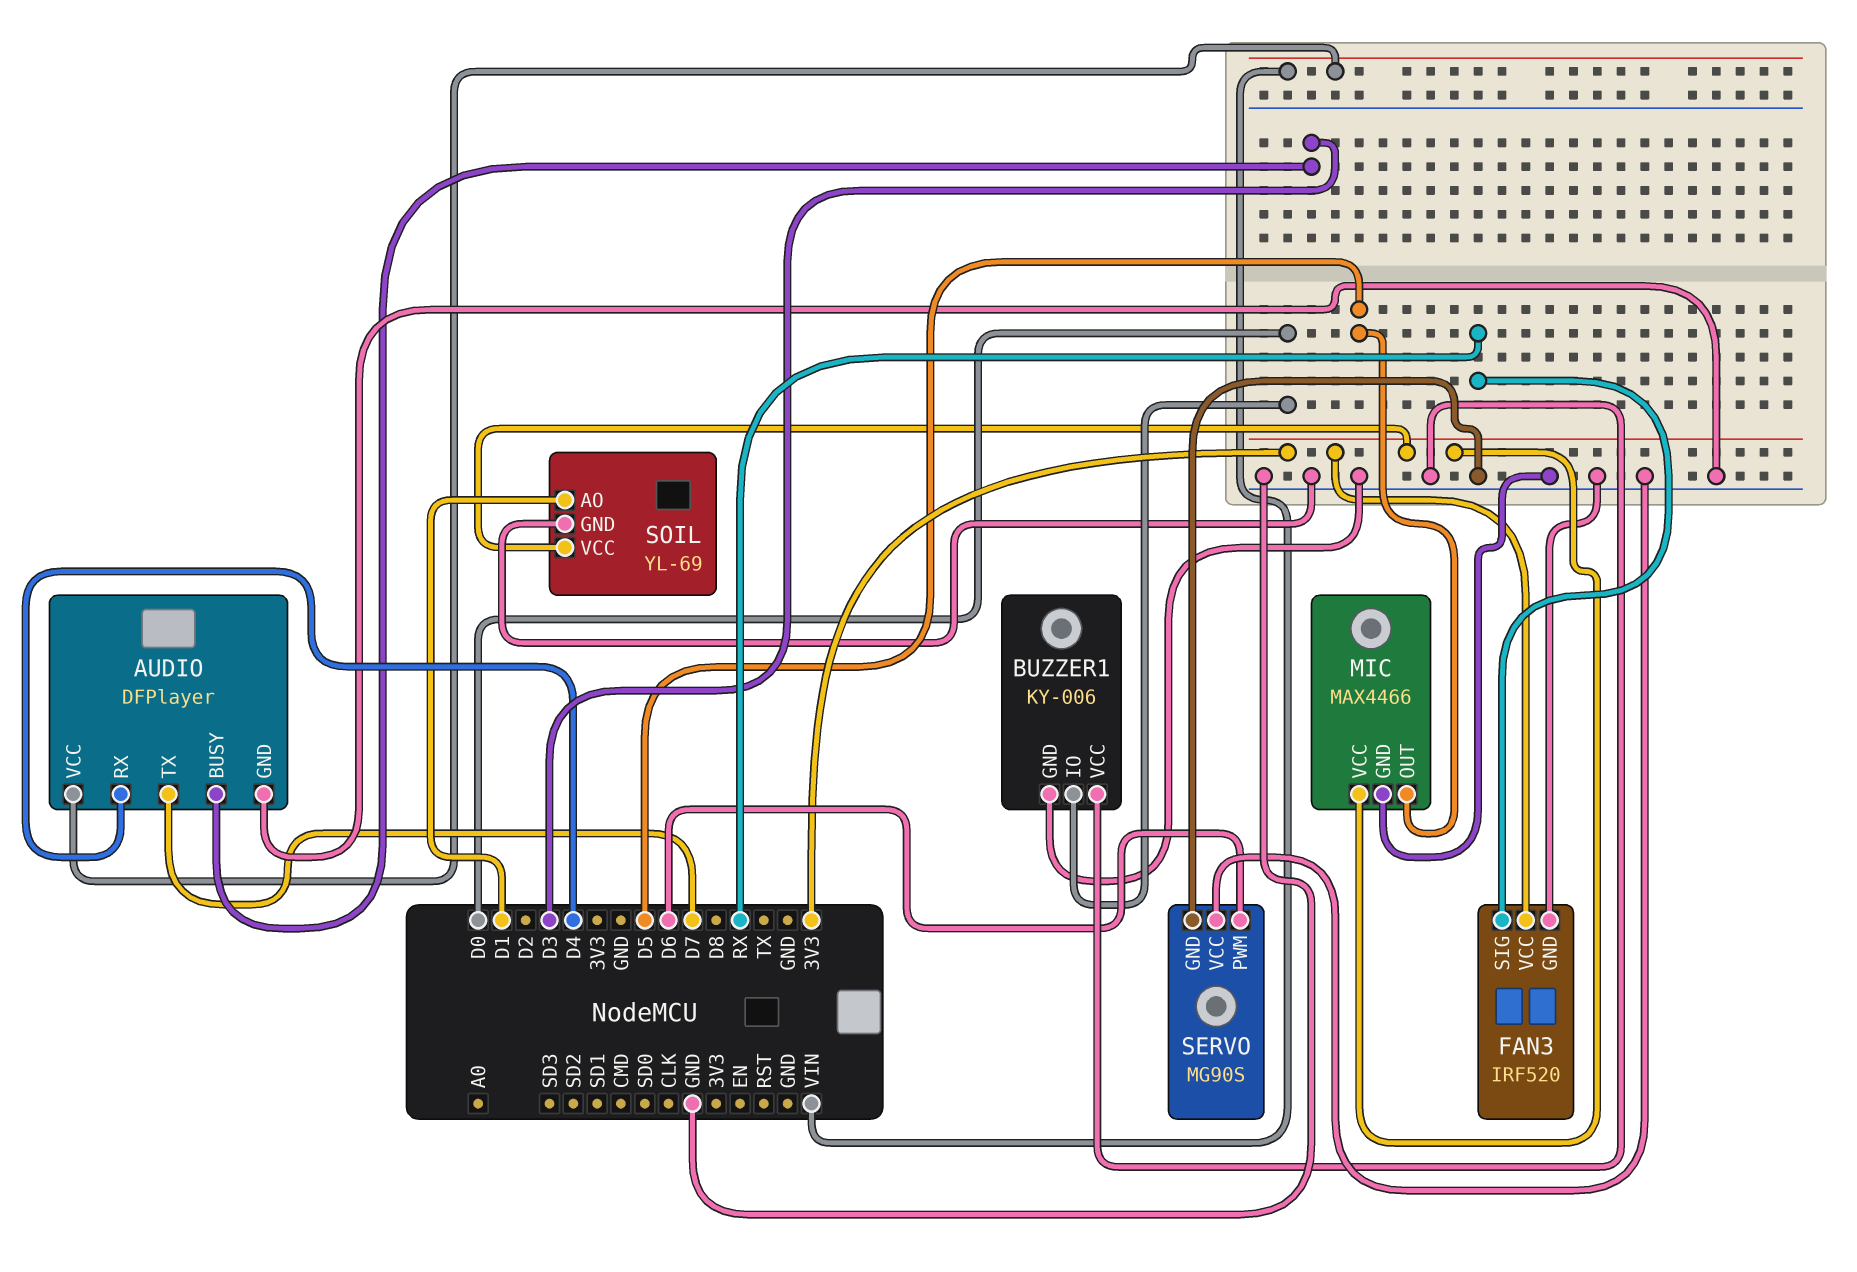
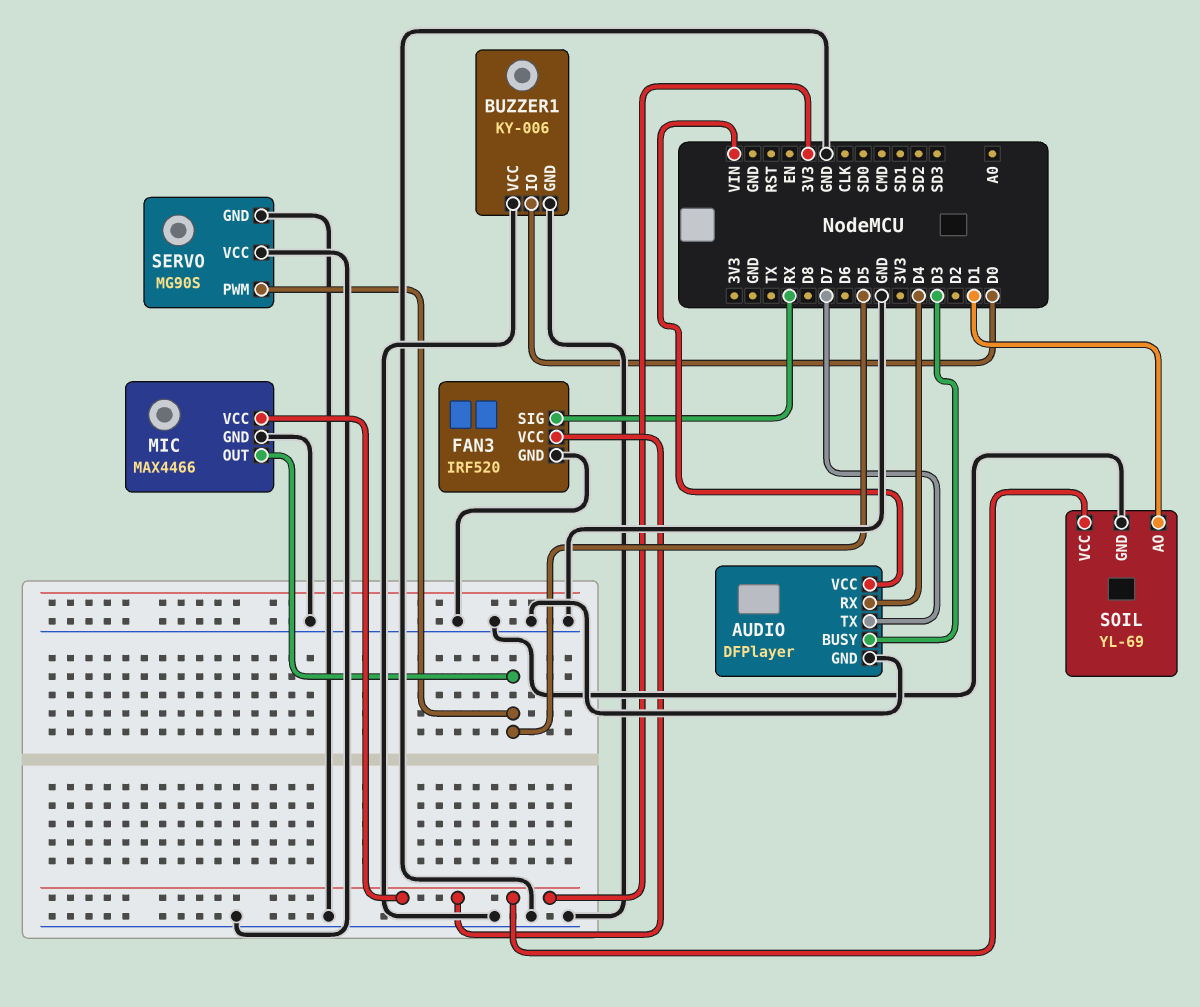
SERVO pin PWM: D6 -> D5

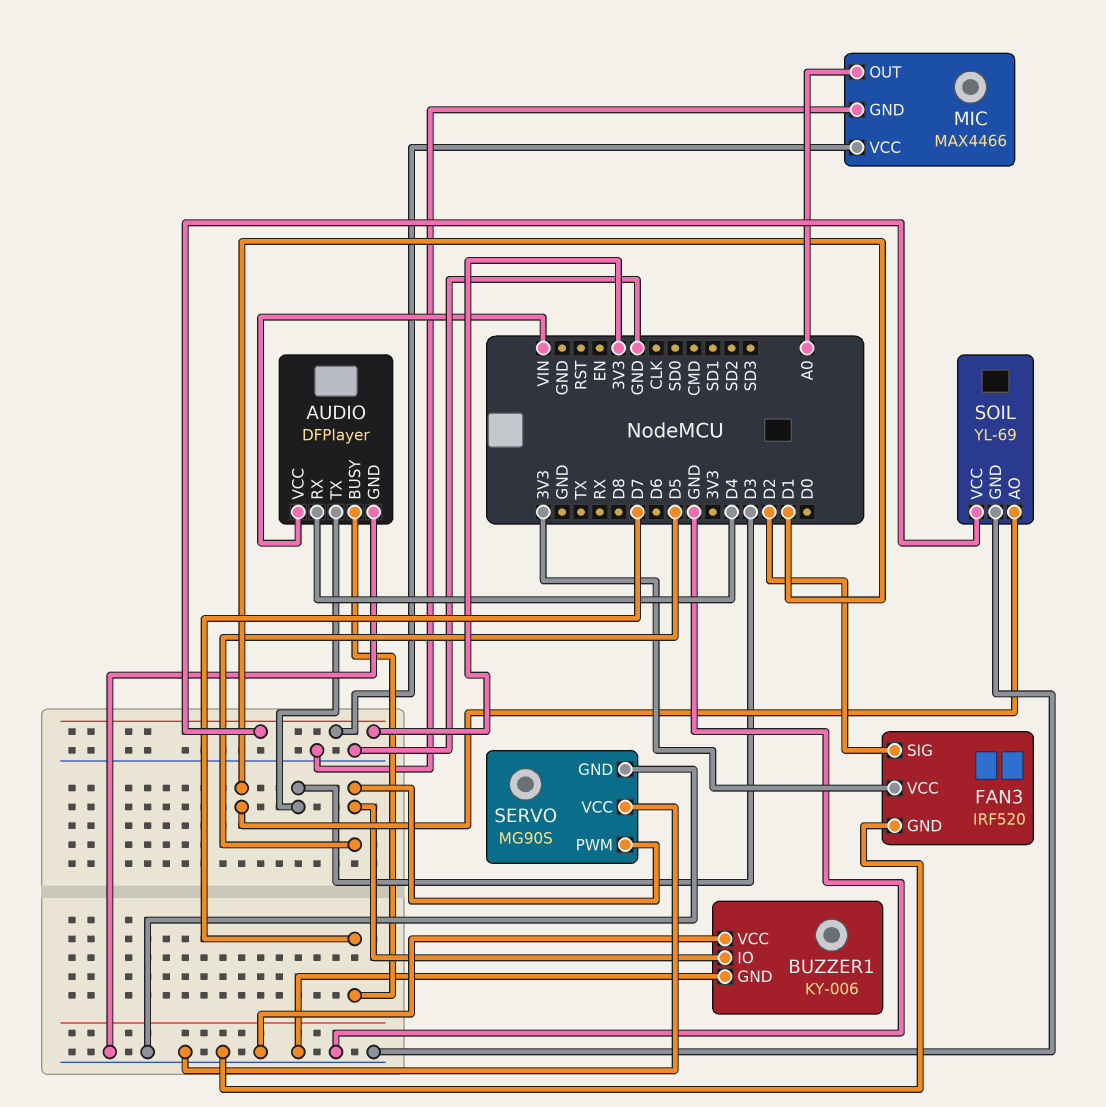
AUDIO pin BUSY: D3 -> D7
AUDIO pin TX: D7 -> D3
BUZZER1 pin IO: D0 -> D5
FAN3 pin SIG: RX -> D2
MIC pin OUT: D5 -> A0

